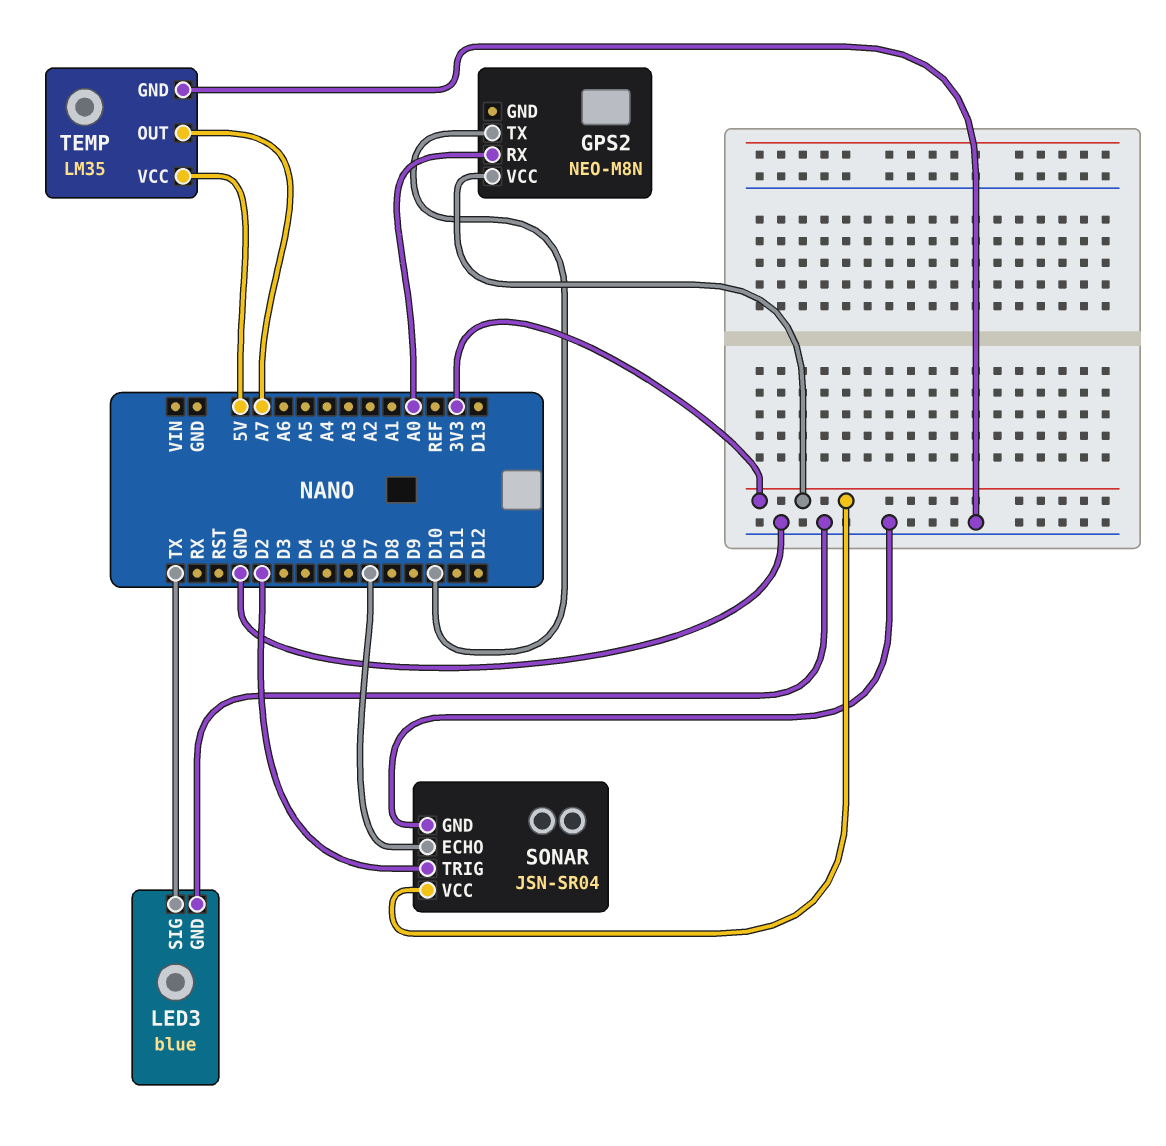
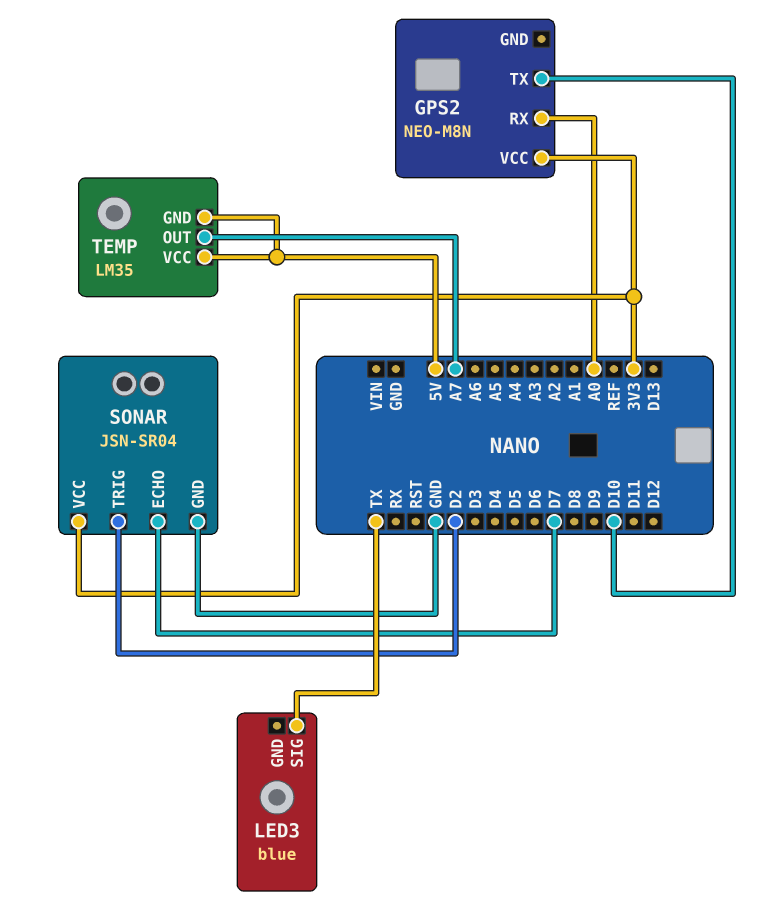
LED3 pin GND: GND -> none
TEMP pin GND: GND -> 5V

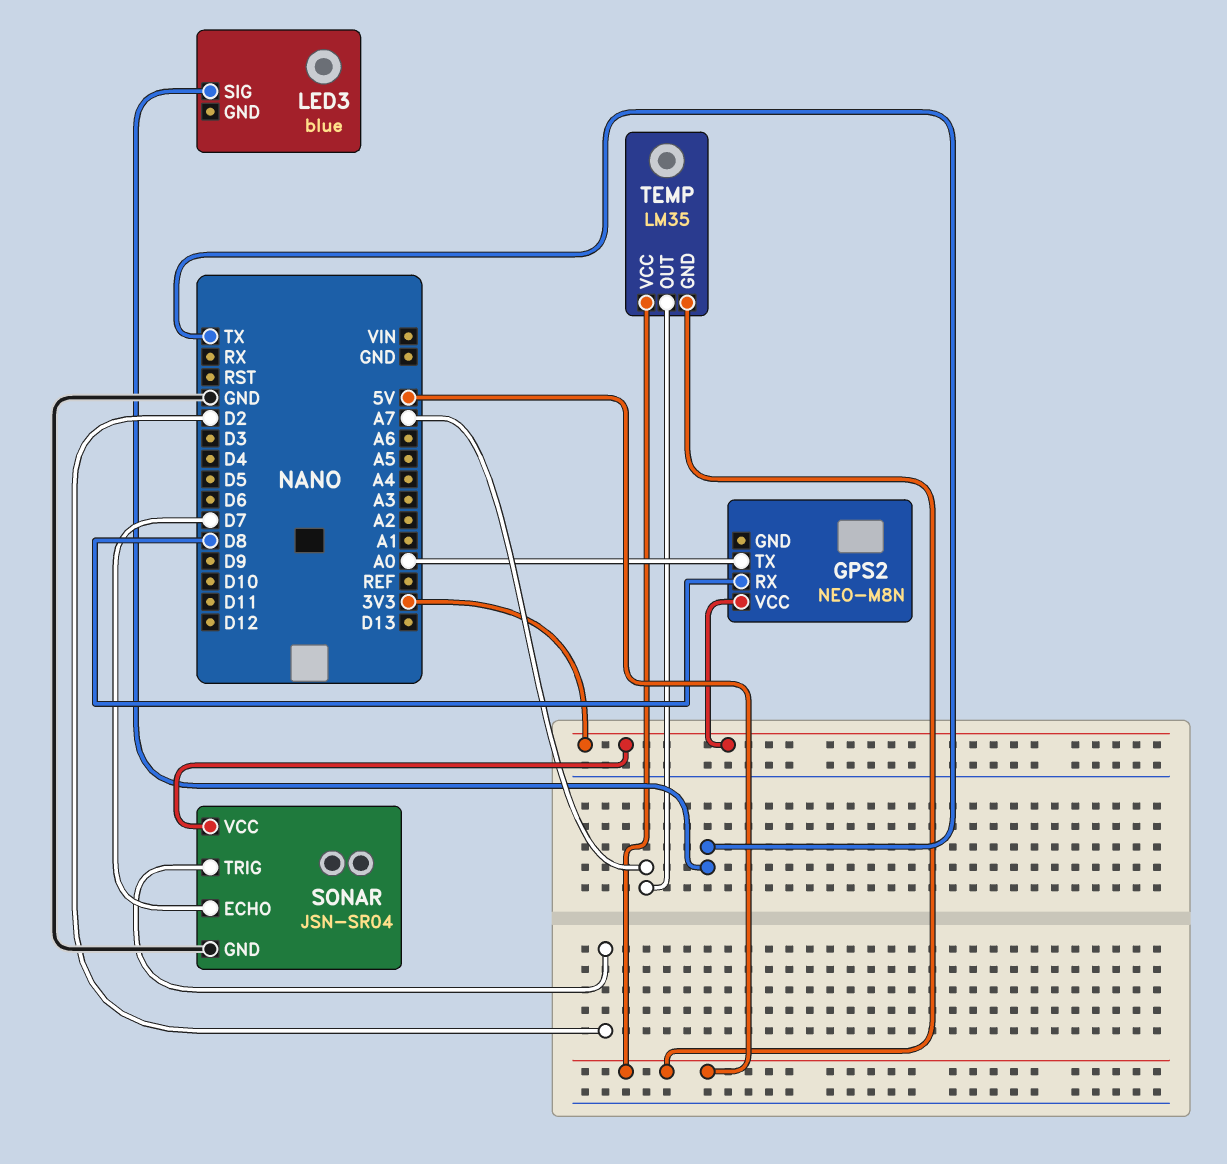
GPS2 pin RX: A0 -> D8
GPS2 pin TX: D10 -> A0

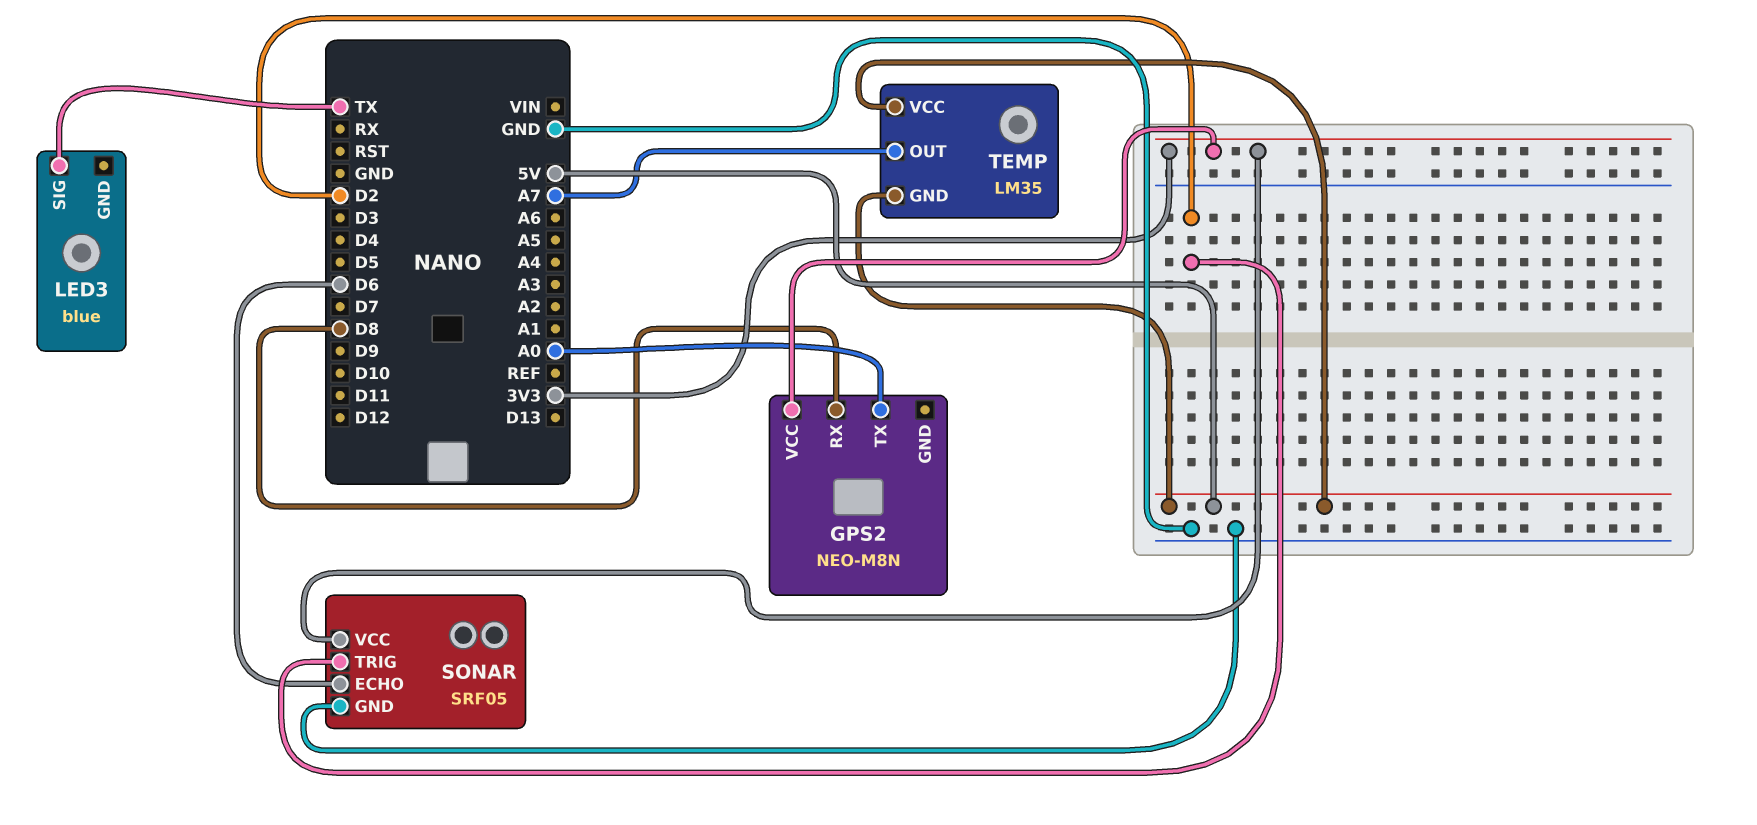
SONAR: JSN-SR04 -> SRF05
SONAR pin ECHO: D7 -> D6

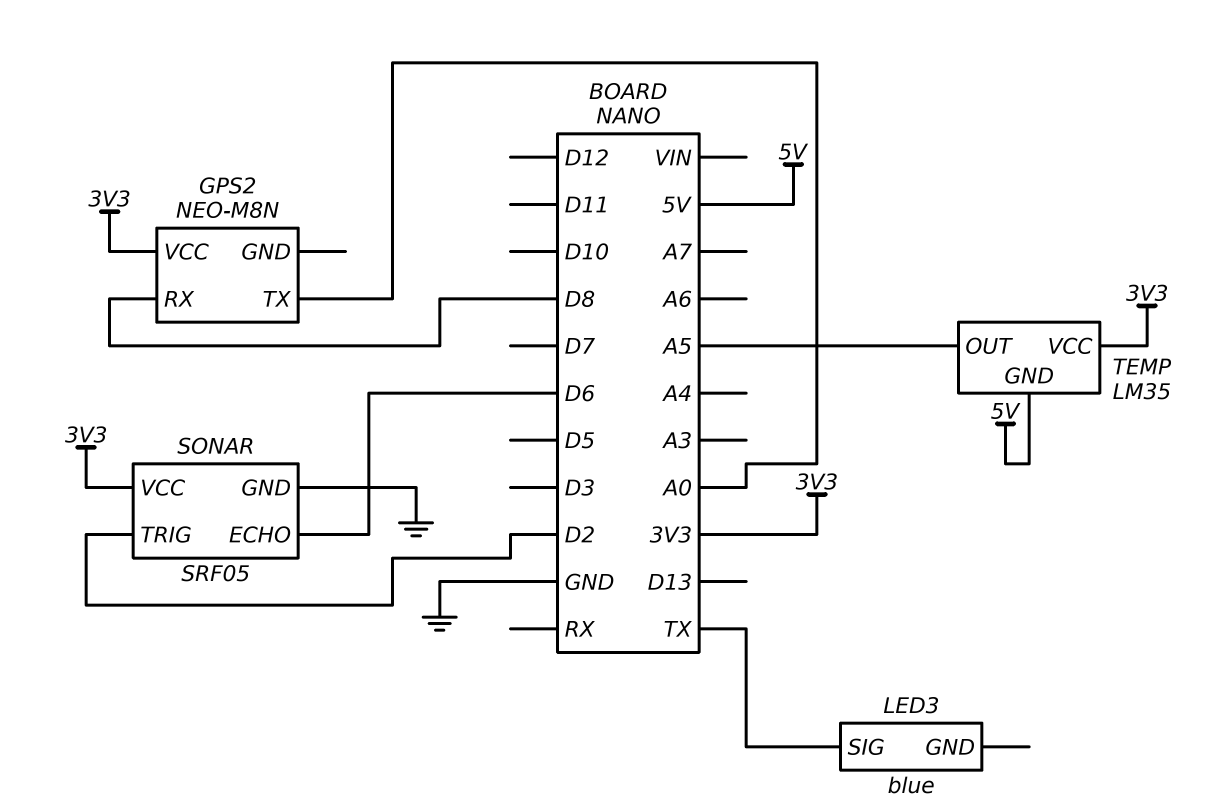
TEMP pin OUT: A7 -> A5
TEMP pin VCC: 5V -> 3V3

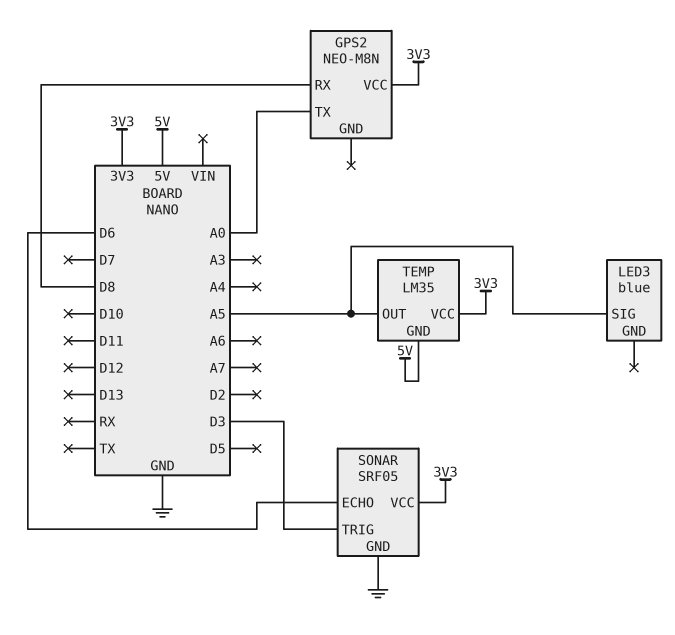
LED3 pin SIG: TX -> A5
SONAR pin TRIG: D2 -> D3

